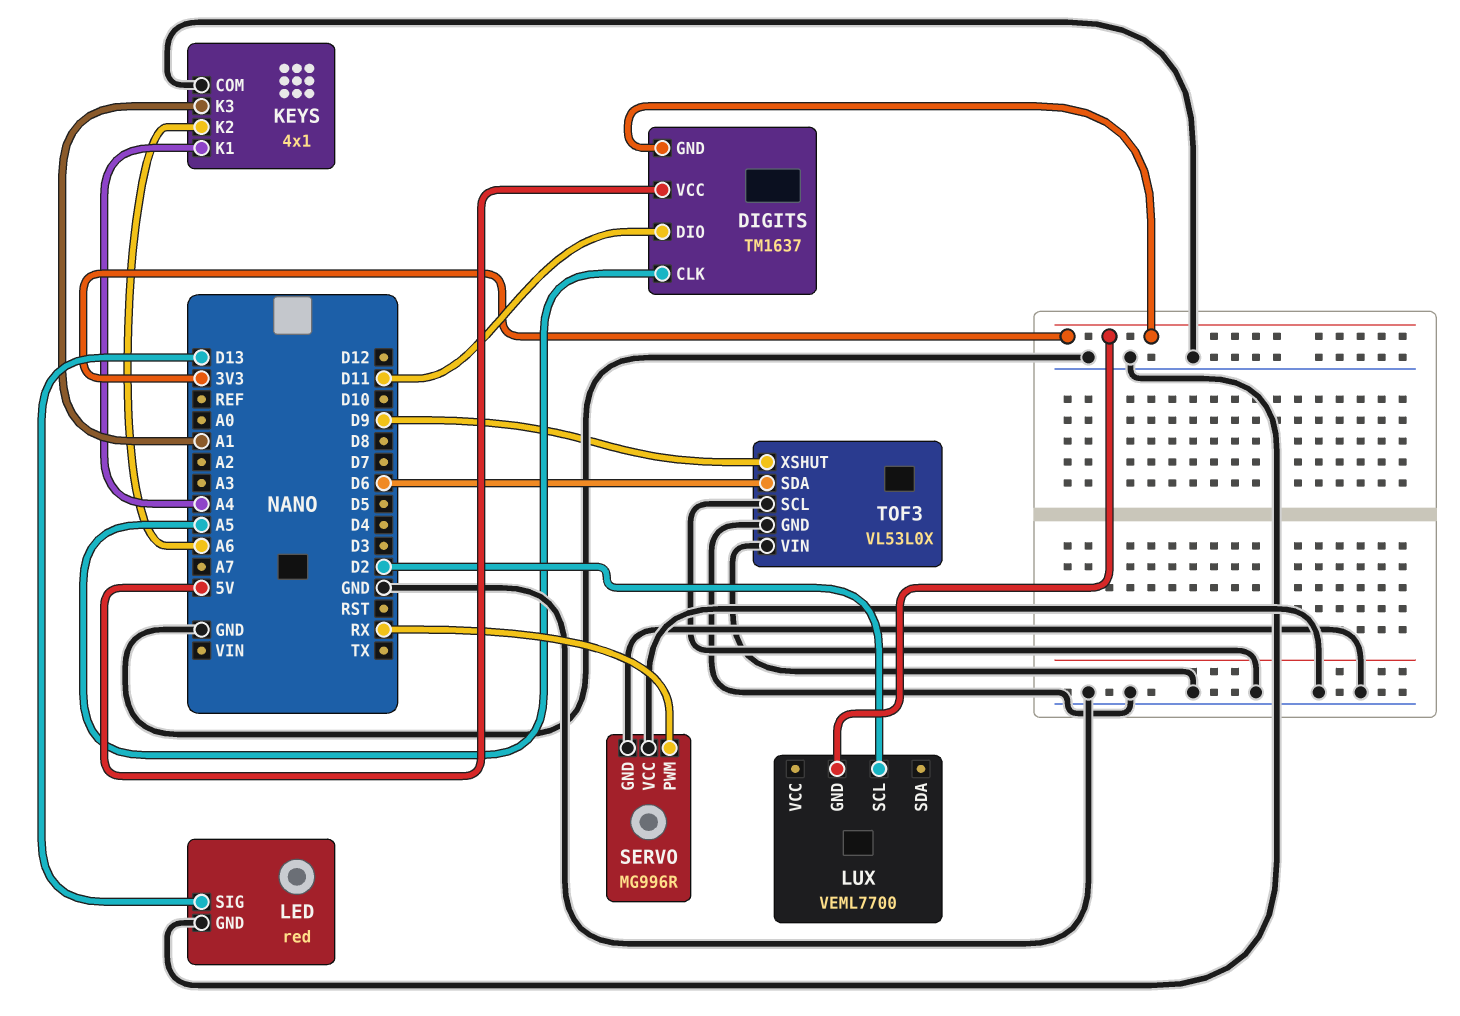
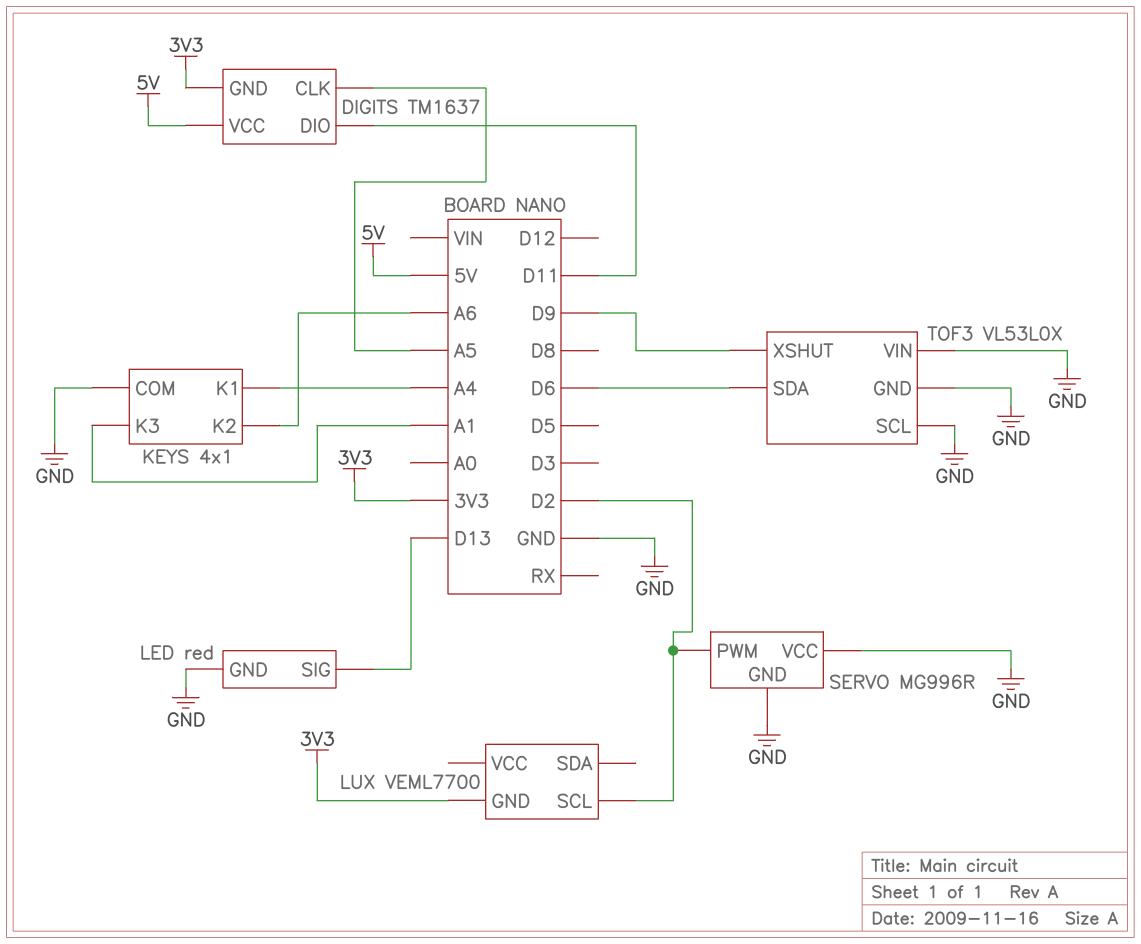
SERVO pin PWM: RX -> D2

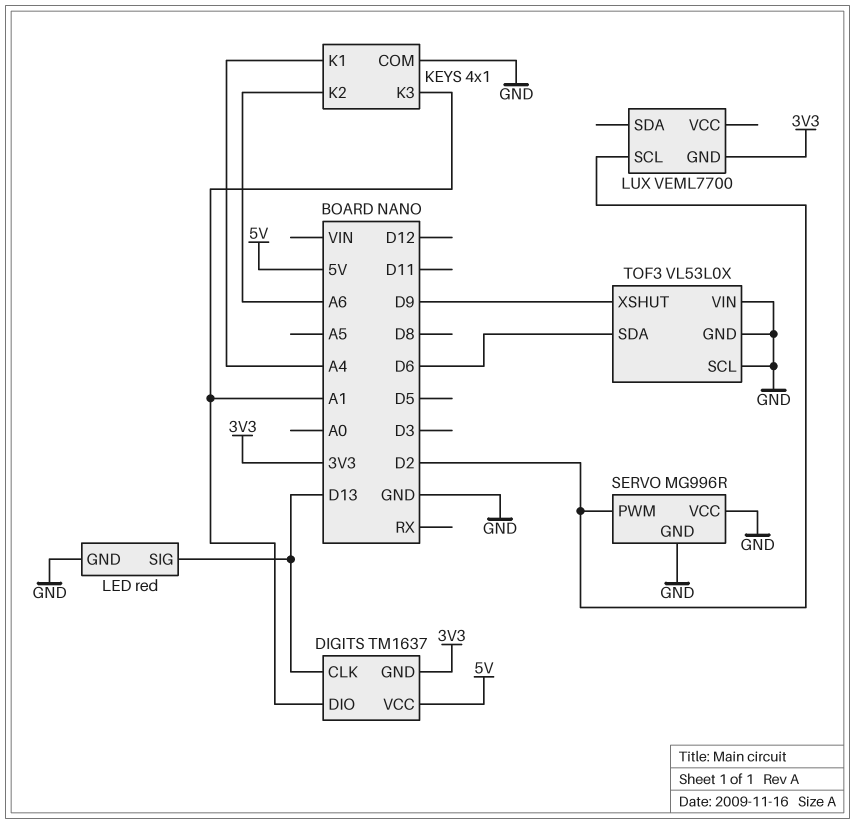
DIGITS pin CLK: A5 -> D13
DIGITS pin DIO: D11 -> A1

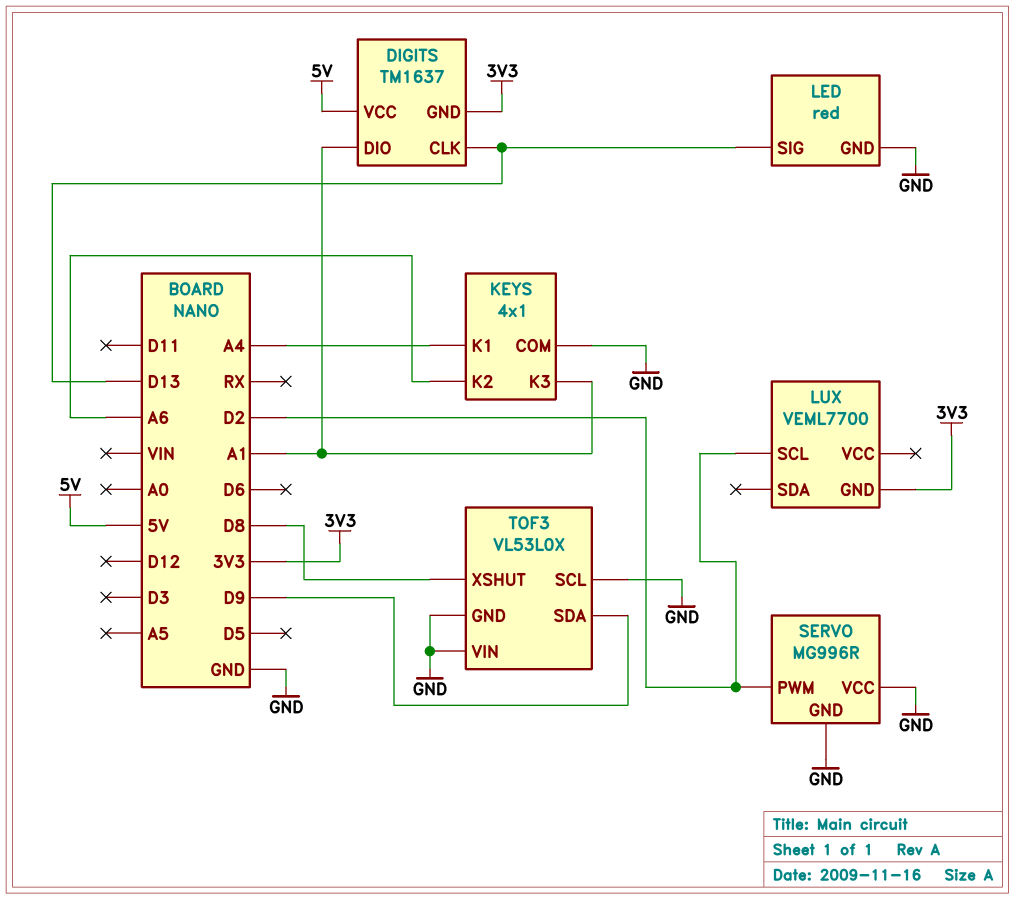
TOF3 pin SDA: D6 -> D9
TOF3 pin XSHUT: D9 -> D8

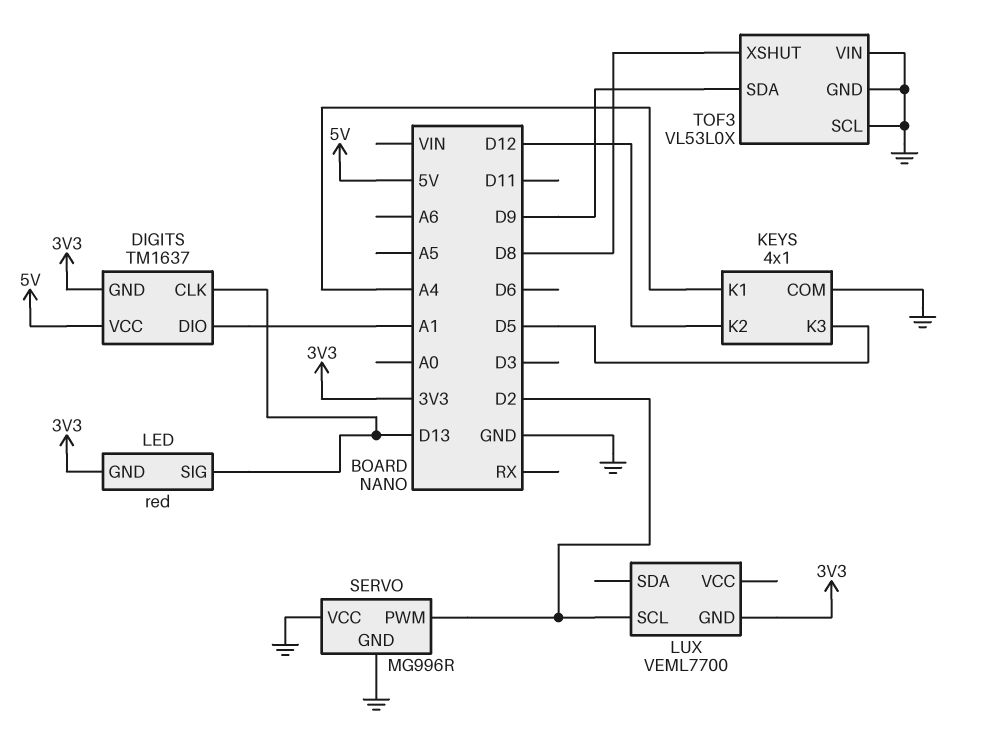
KEYS pin K2: A6 -> D12
KEYS pin K3: A1 -> D5
LED pin GND: GND -> 3V3

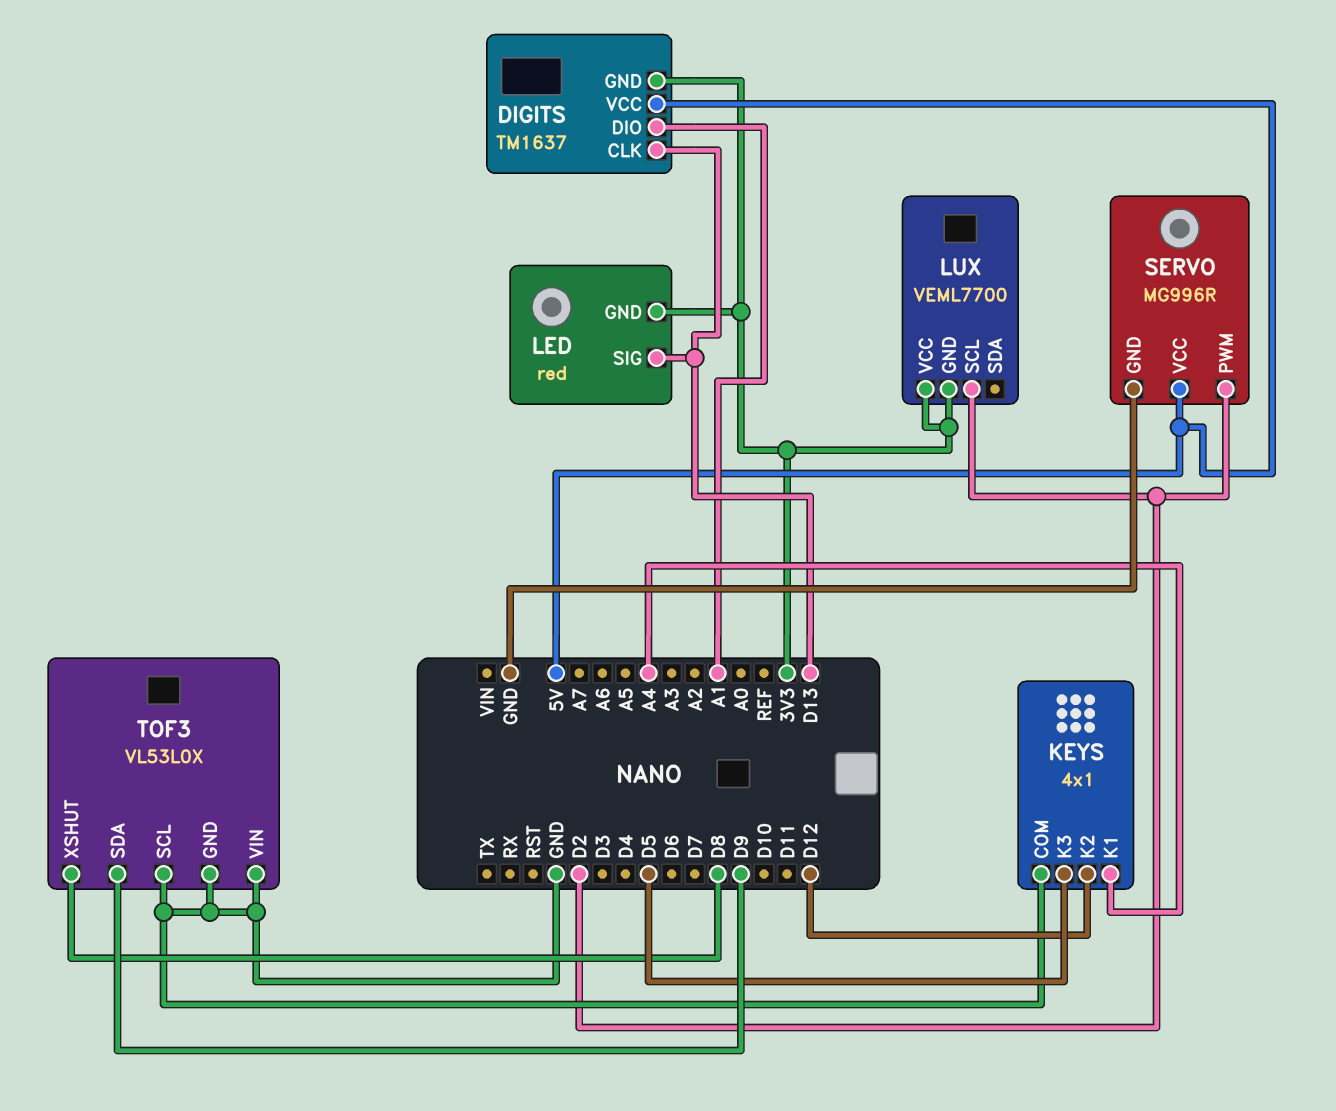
LUX pin VCC: none -> 3V3
SERVO pin VCC: GND -> 5V

